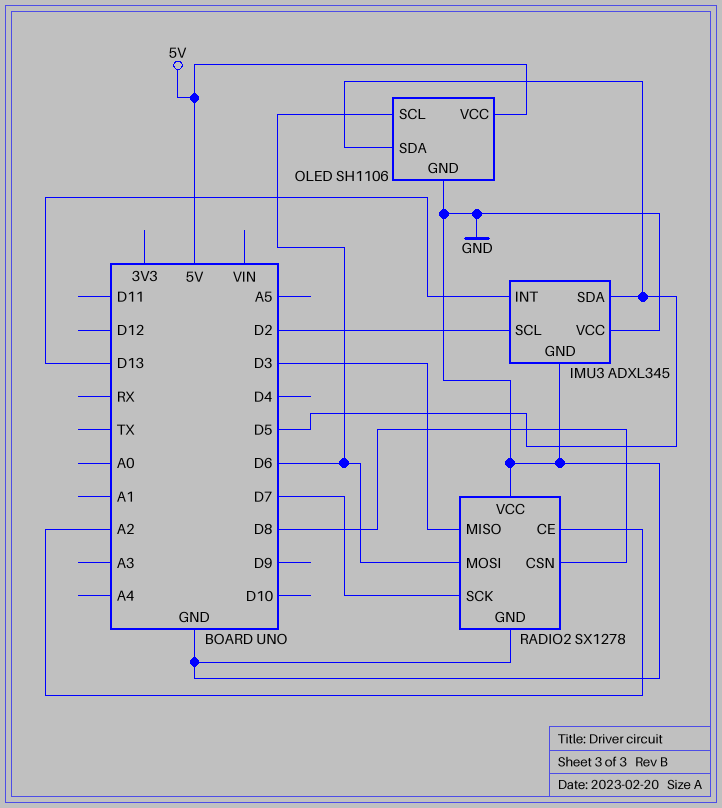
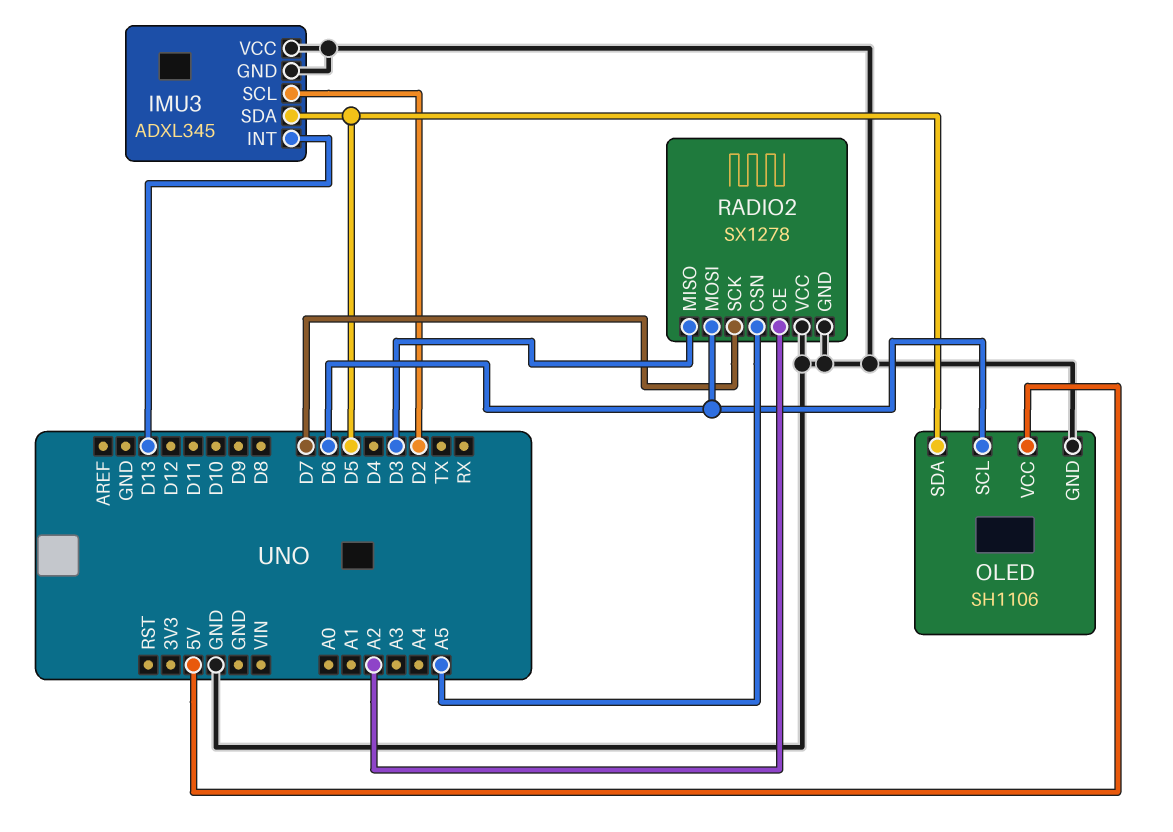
RADIO2 pin CSN: D8 -> A5

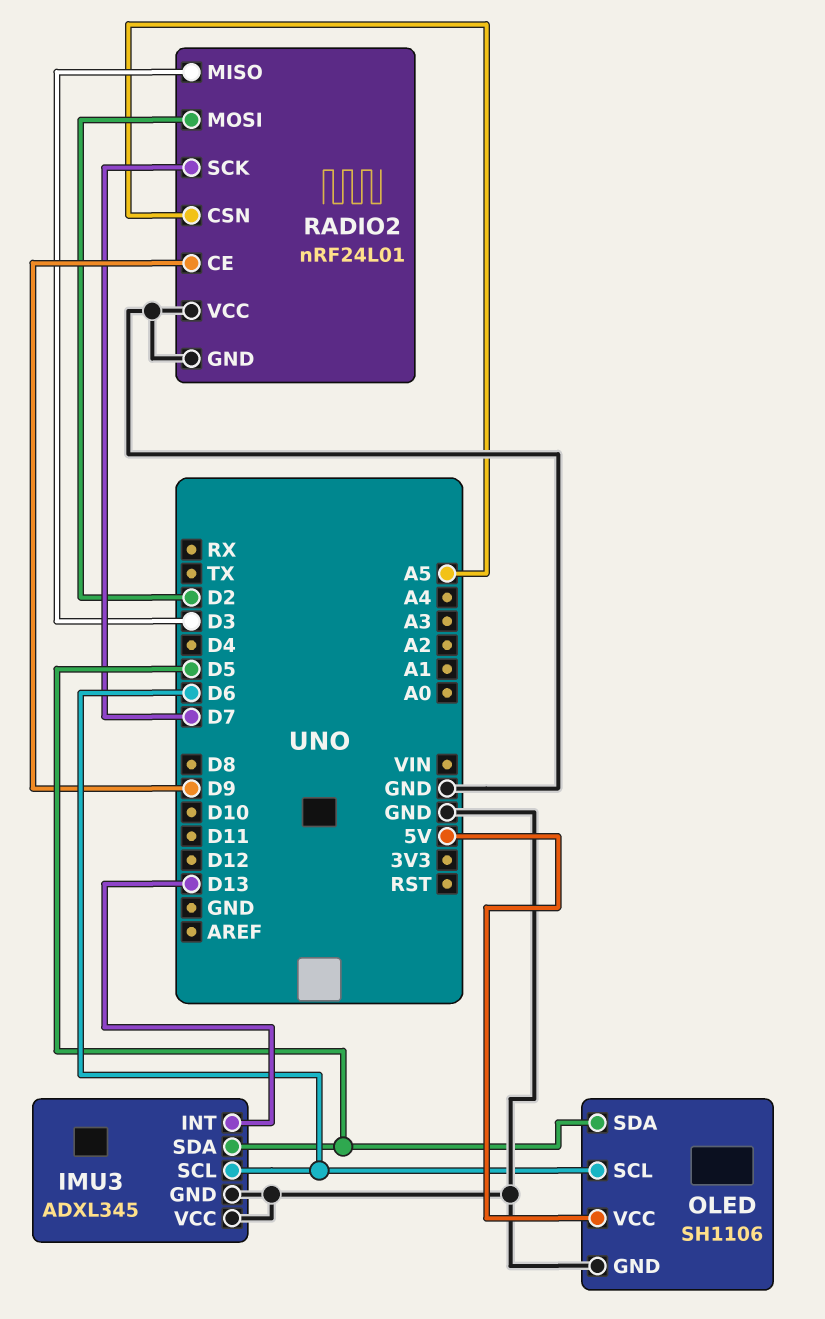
IMU3 pin SCL: D2 -> D6
RADIO2: SX1278 -> nRF24L01
RADIO2 pin CE: A2 -> D9
RADIO2 pin MOSI: D6 -> D2

